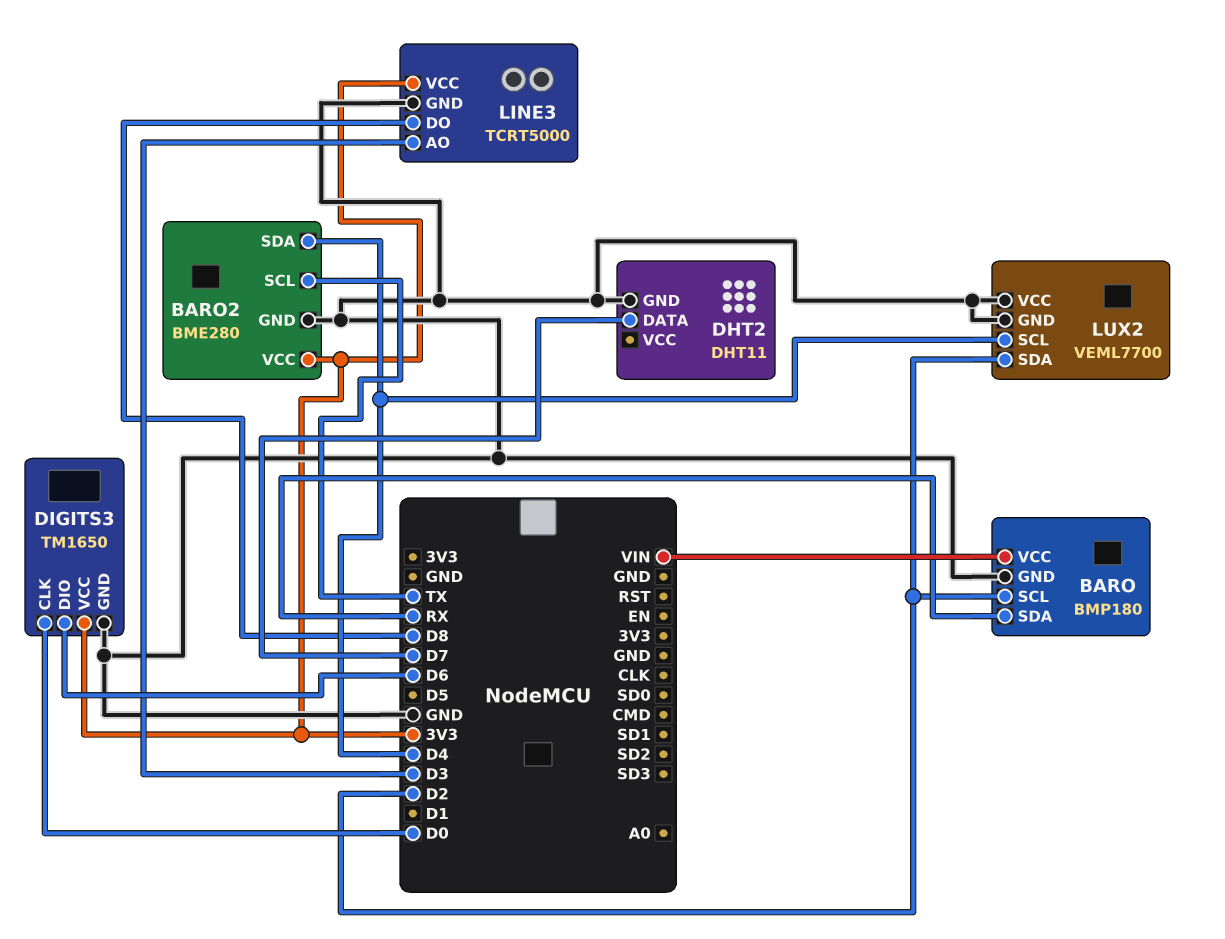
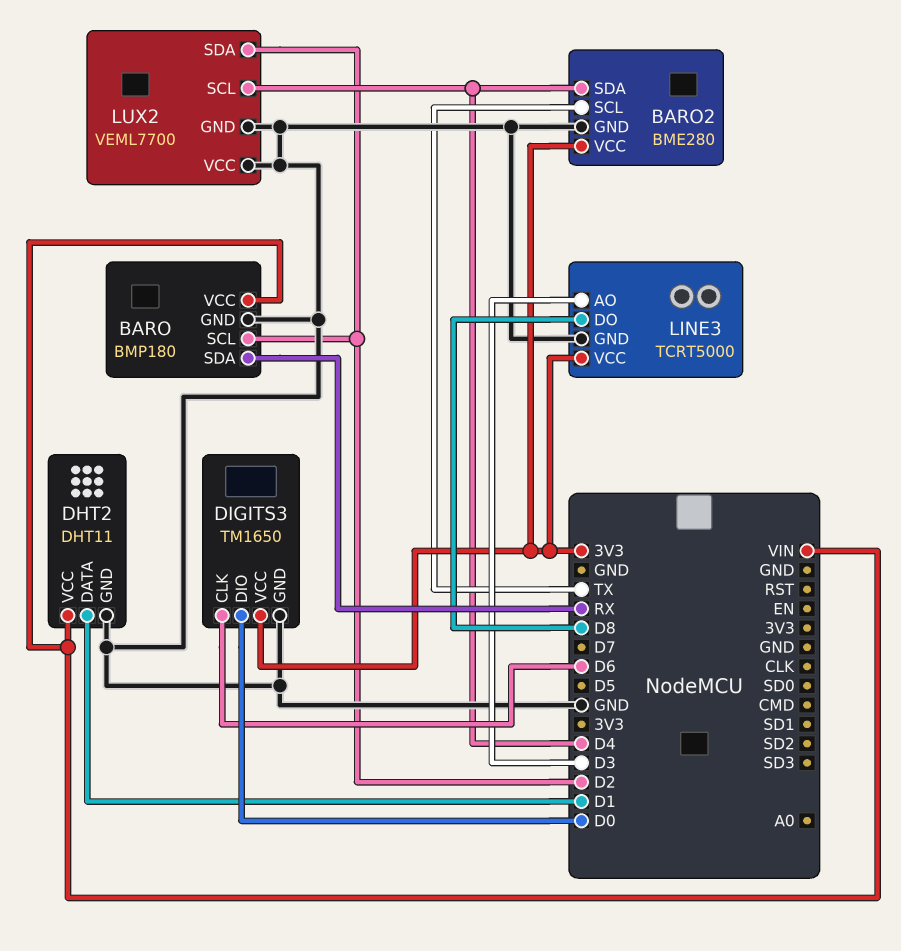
DHT2 pin DATA: D7 -> D1
DHT2 pin VCC: none -> VIN
DIGITS3 pin CLK: D0 -> D6
DIGITS3 pin DIO: D6 -> D0

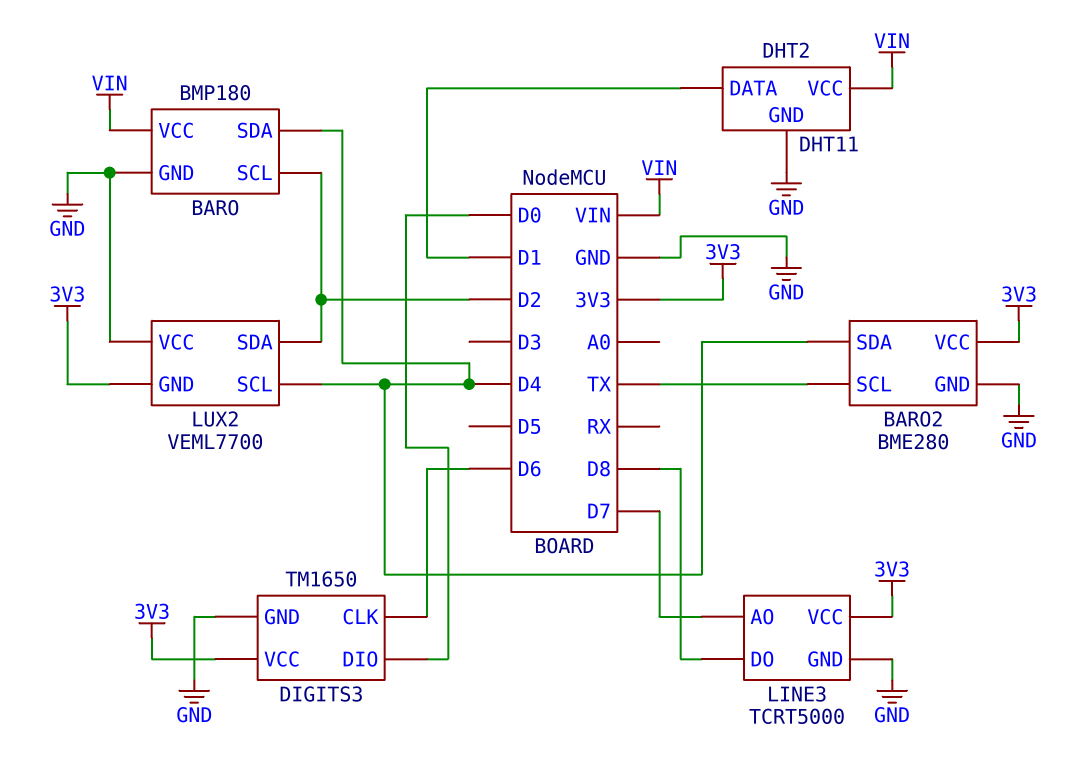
BARO pin SDA: RX -> D4
LINE3 pin AO: D3 -> D7
LUX2 pin GND: GND -> 3V3

